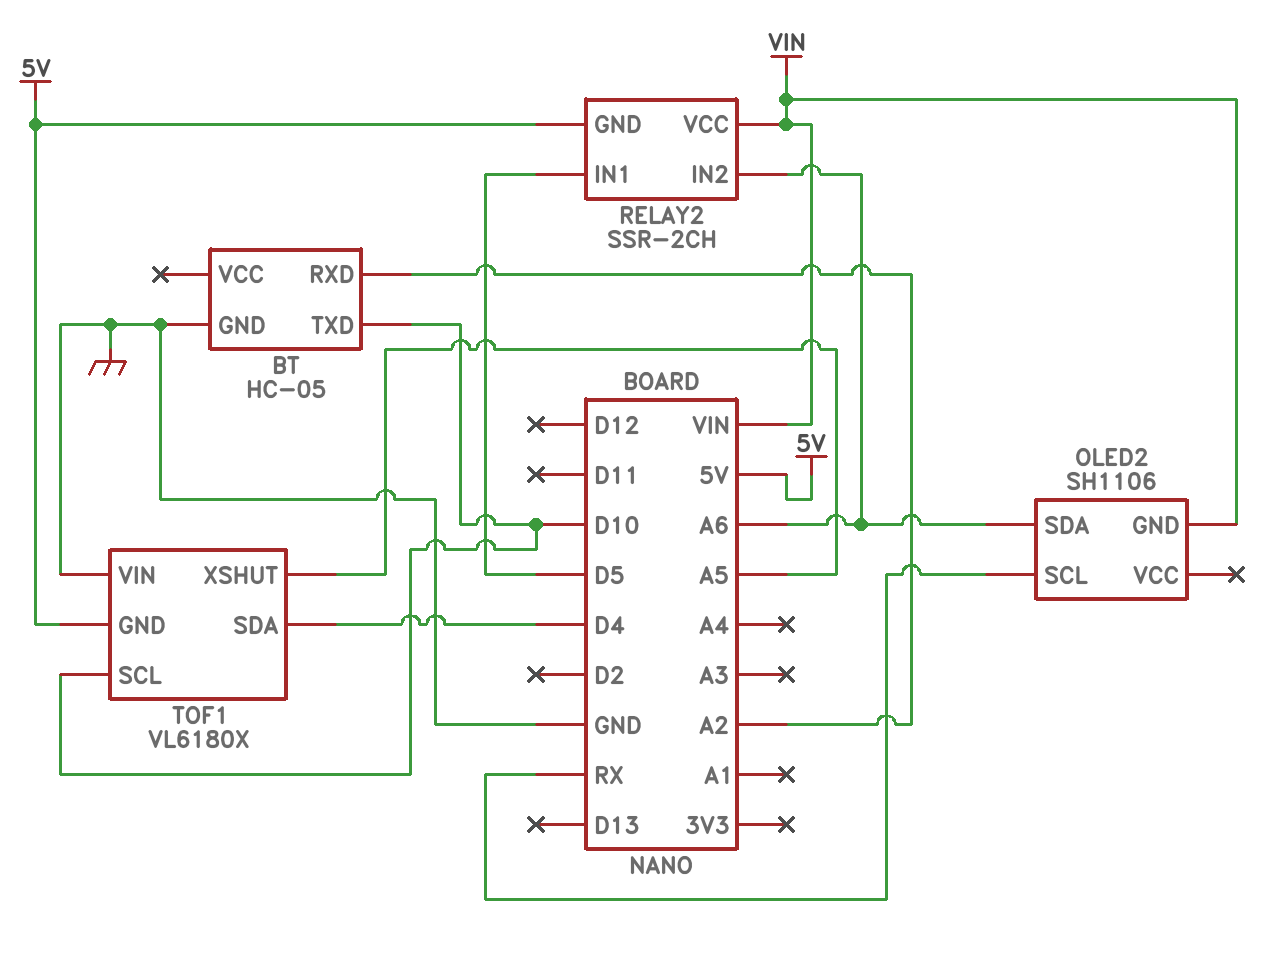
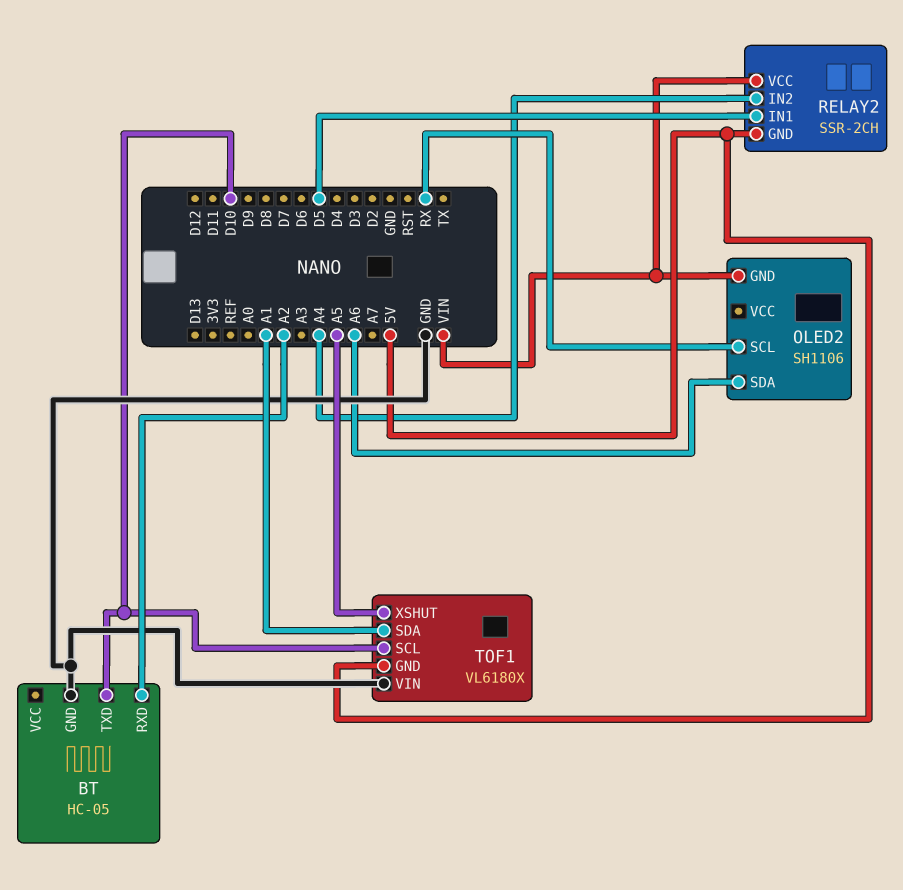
RELAY2 pin IN2: A6 -> A4
TOF1 pin SDA: D4 -> A1

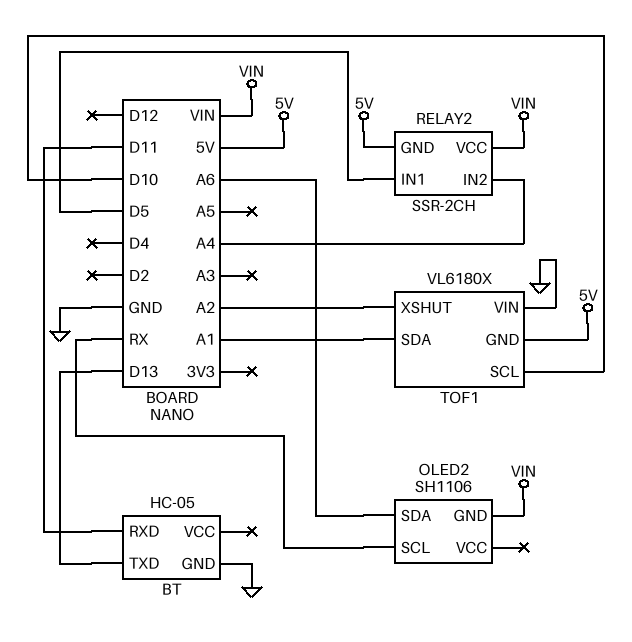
BT pin RXD: A2 -> D11
BT pin TXD: D10 -> D13
TOF1 pin XSHUT: A5 -> A2

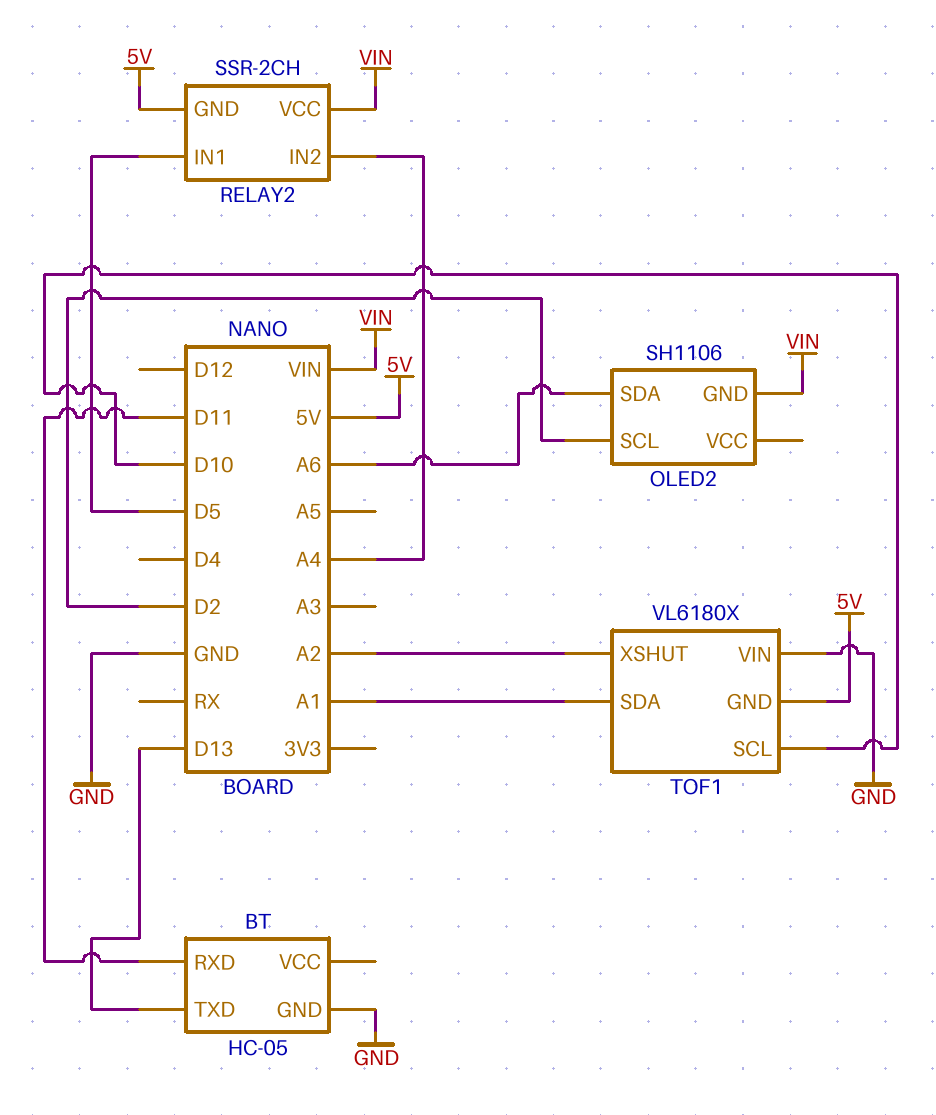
OLED2 pin SCL: RX -> D2

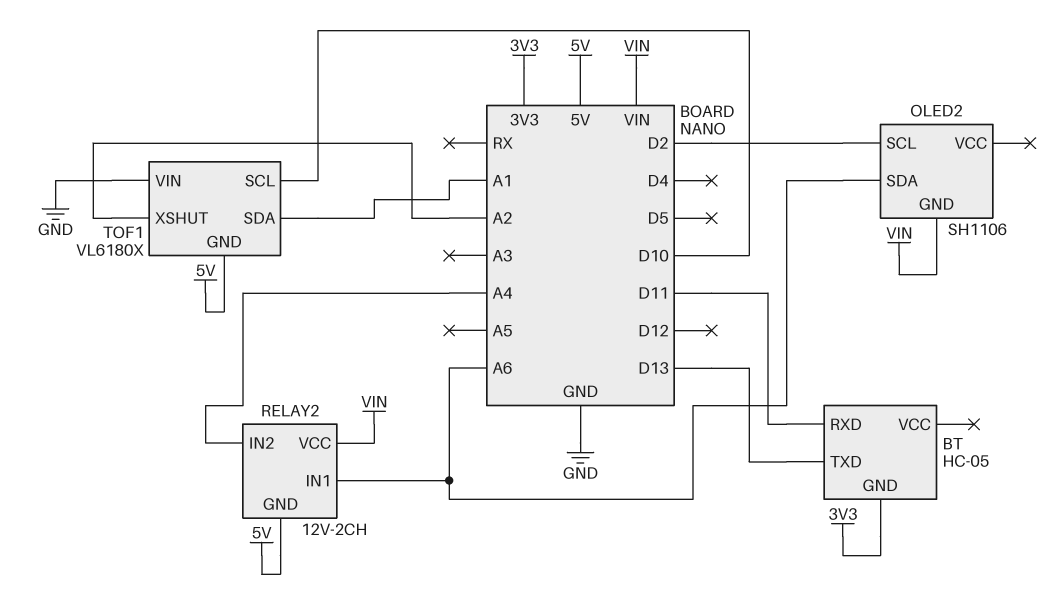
BT pin GND: GND -> 3V3
RELAY2: SSR-2CH -> 12V-2CH
RELAY2 pin IN1: D5 -> A6

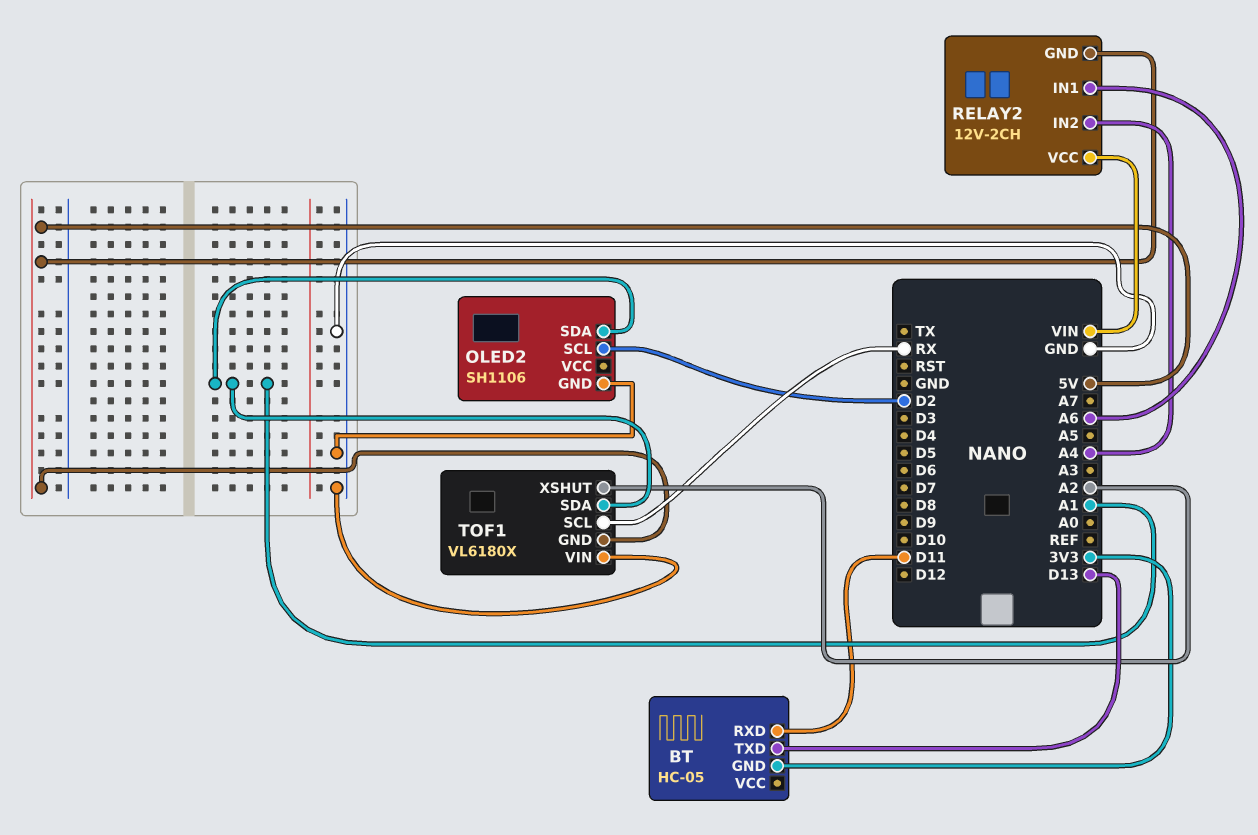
OLED2 pin GND: VIN -> GND
OLED2 pin SDA: A6 -> A1
TOF1 pin SCL: D10 -> RX

